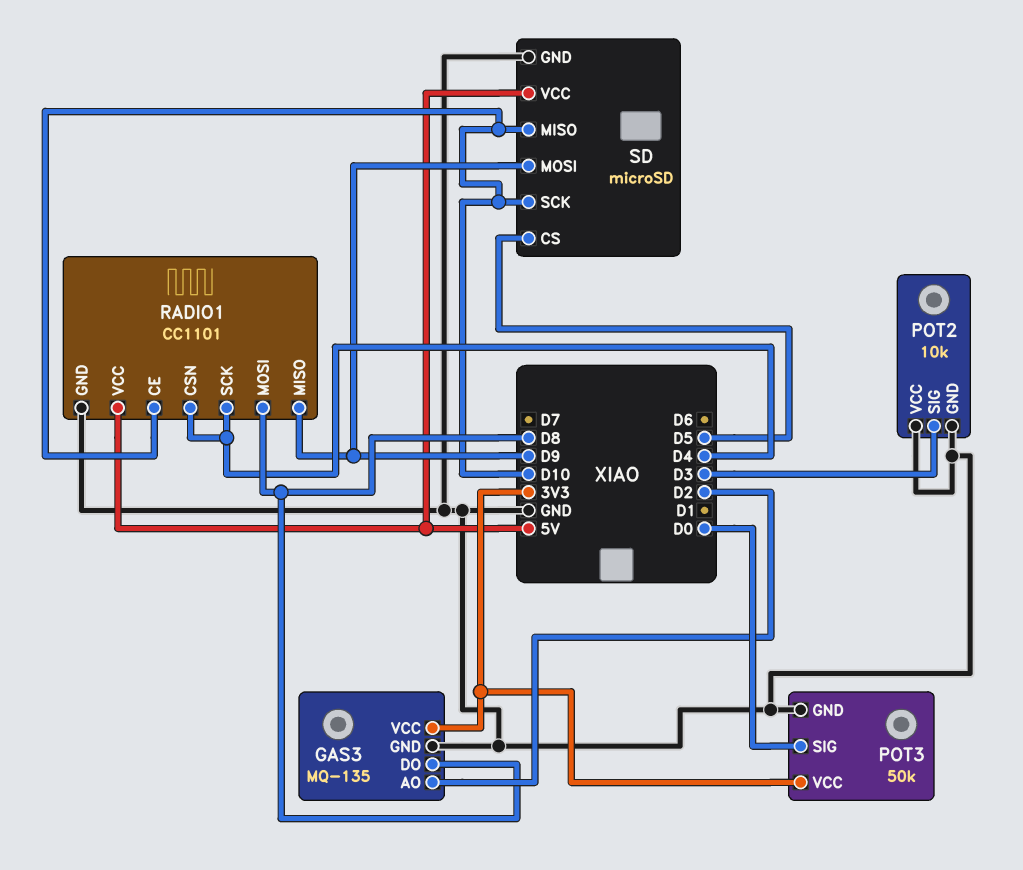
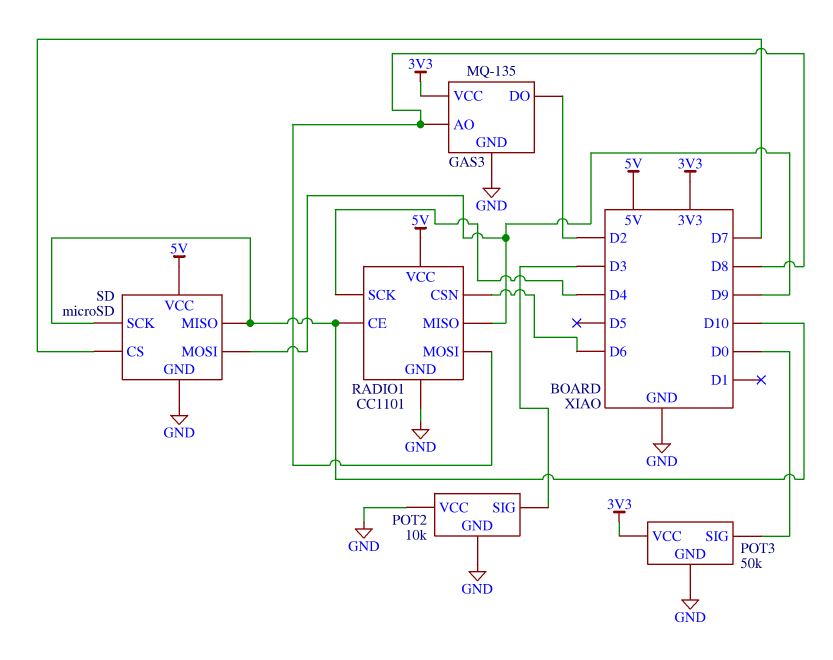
GAS3 pin AO: D2 -> D8
GAS3 pin DO: D8 -> D2
RADIO1 pin CSN: D4 -> D6
SD pin CS: D5 -> D7

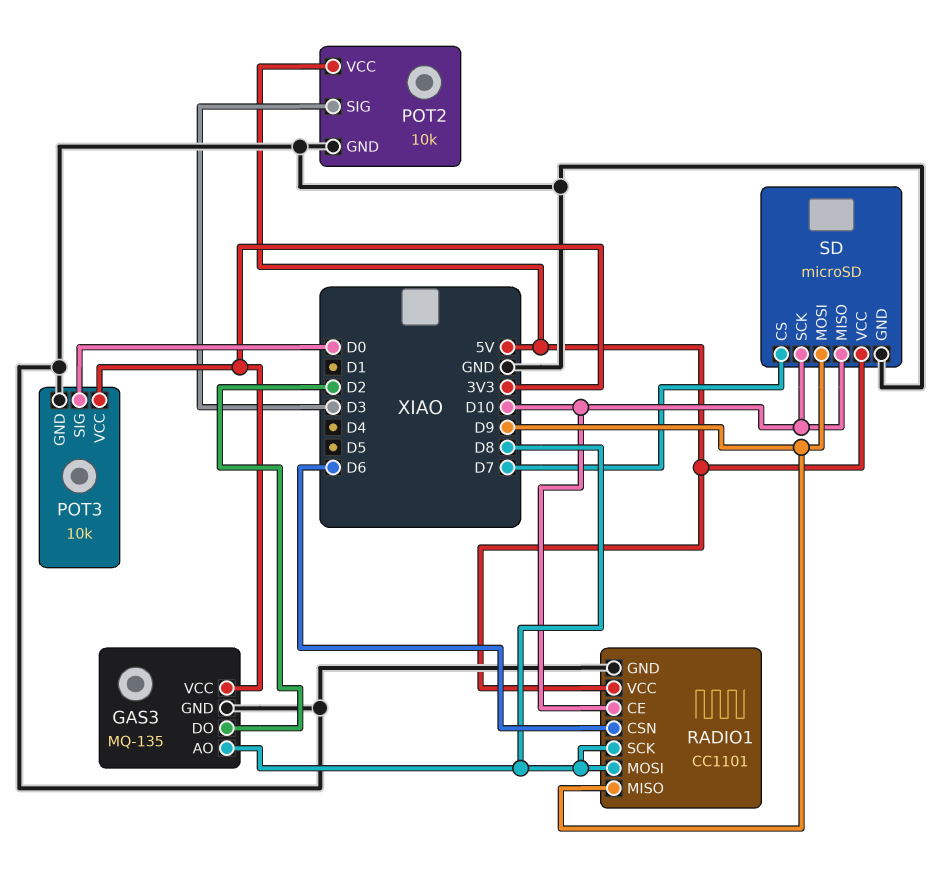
POT2 pin VCC: GND -> 5V
POT3: 50k -> 10k
RADIO1 pin SCK: D4 -> D8

